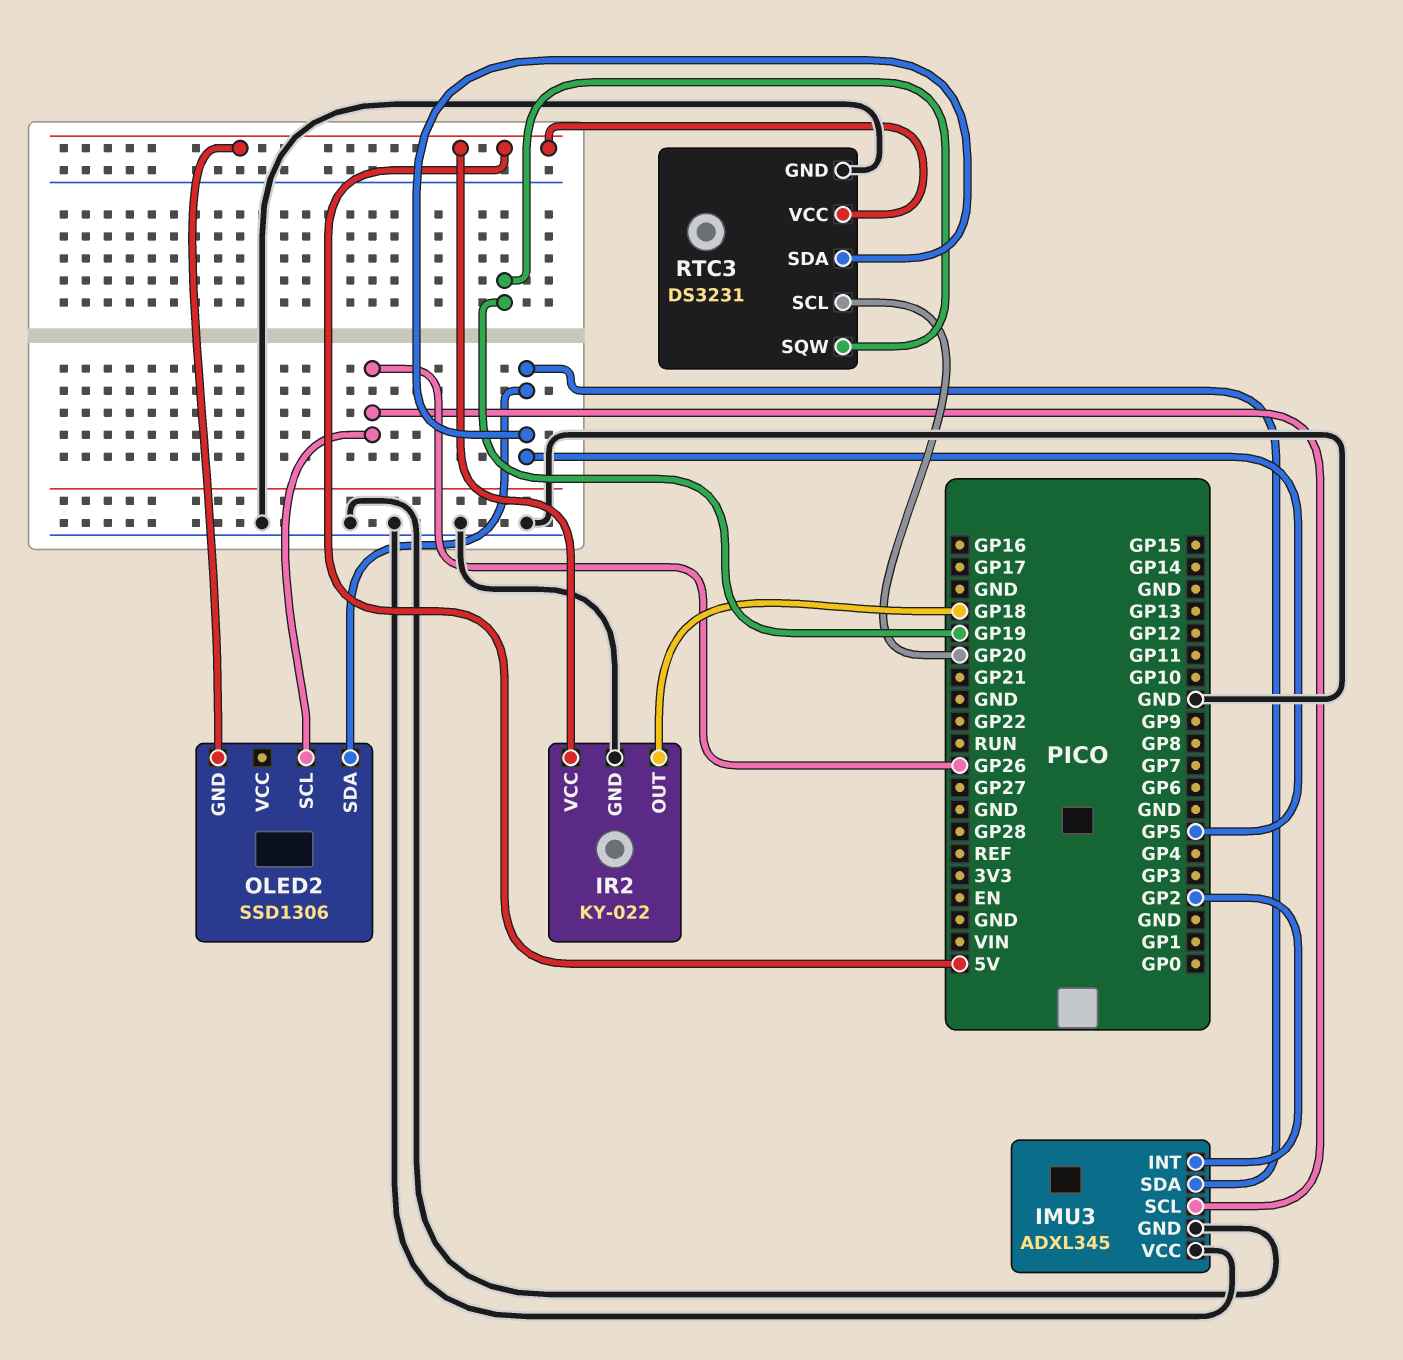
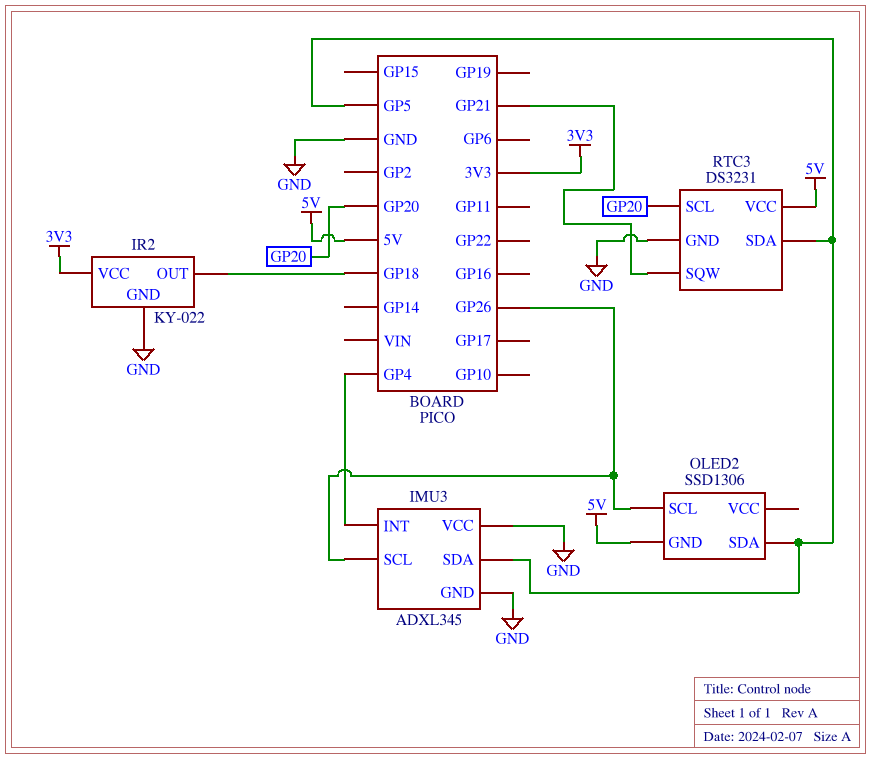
IMU3 pin INT: GP2 -> GP4
IR2 pin VCC: 5V -> 3V3
RTC3 pin SQW: GP19 -> GP21

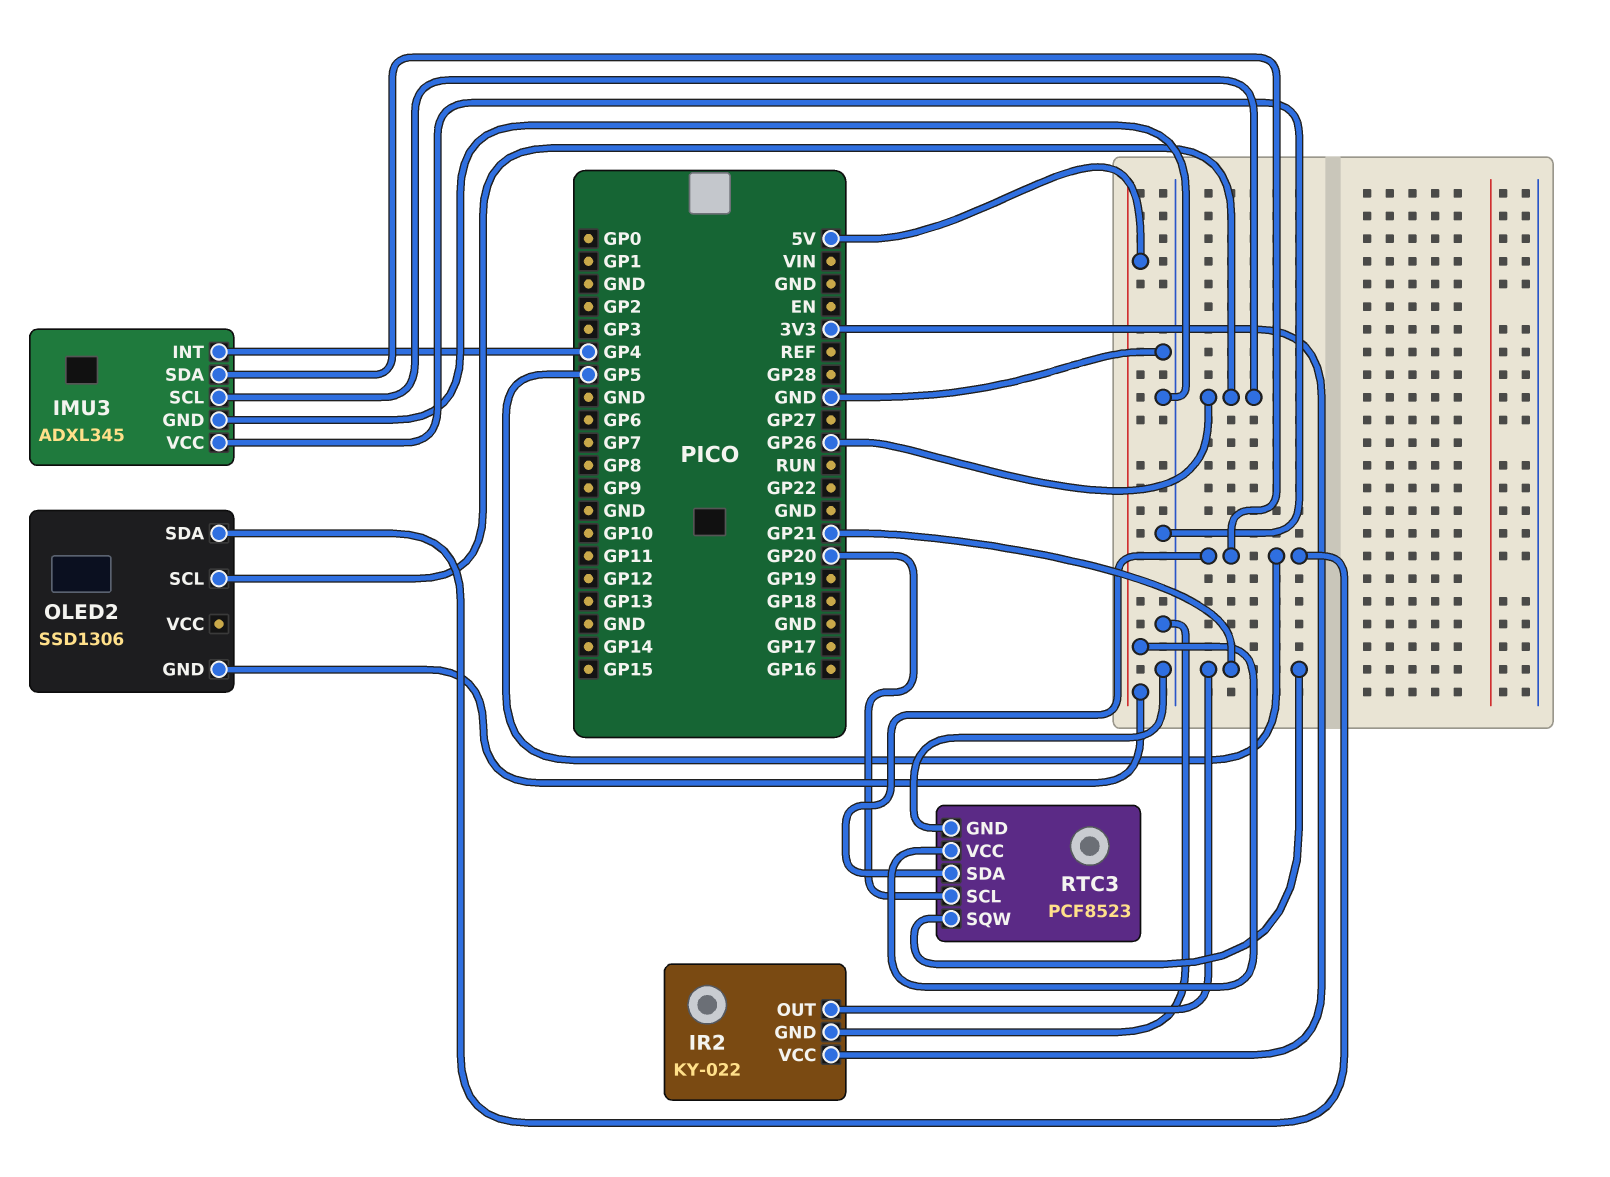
IR2 pin OUT: GP18 -> GP21
RTC3: DS3231 -> PCF8523

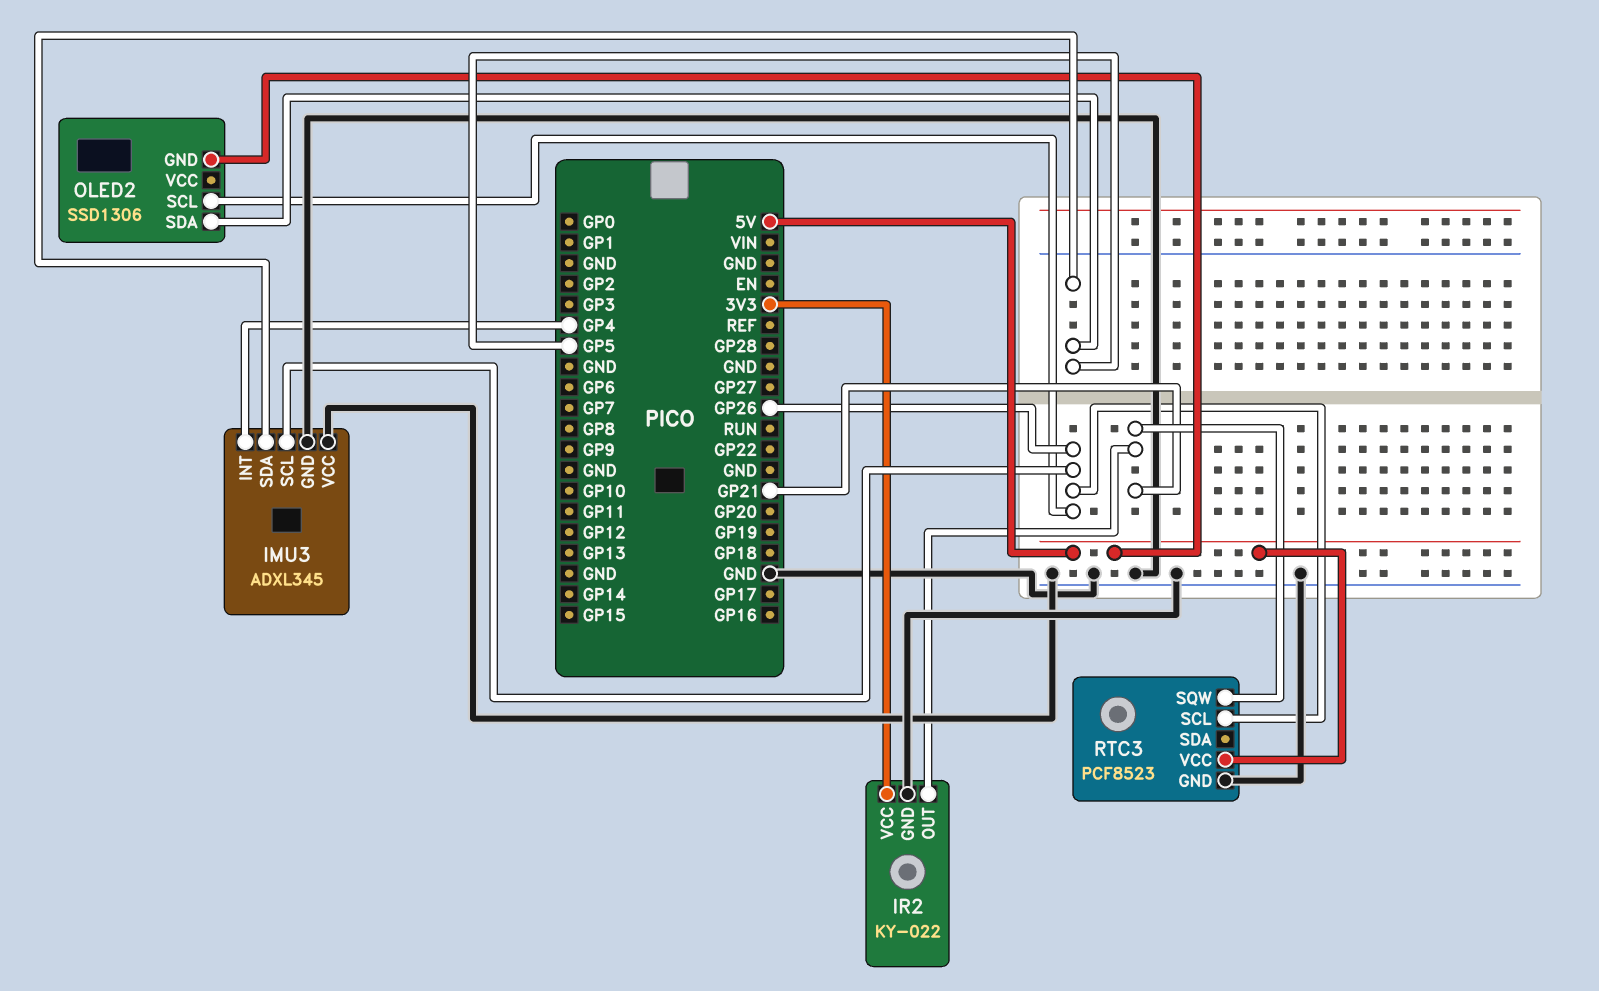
RTC3 pin SCL: GP20 -> GP26
RTC3 pin SDA: GP5 -> none

